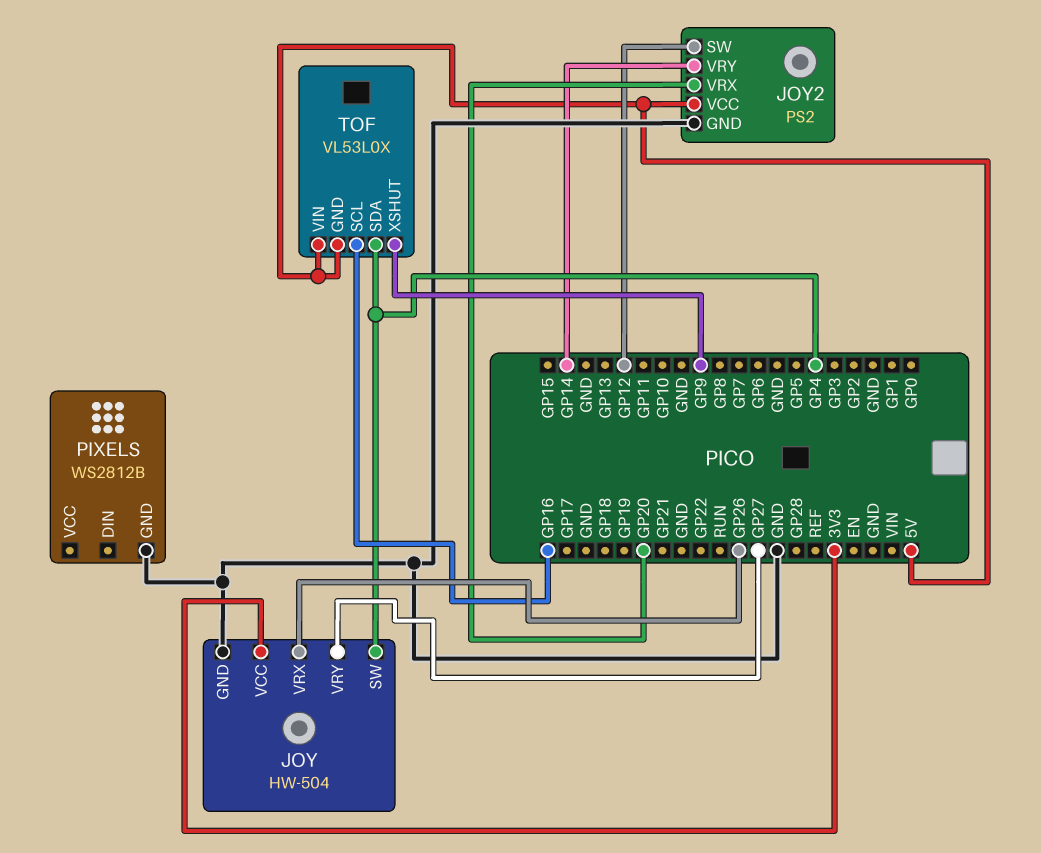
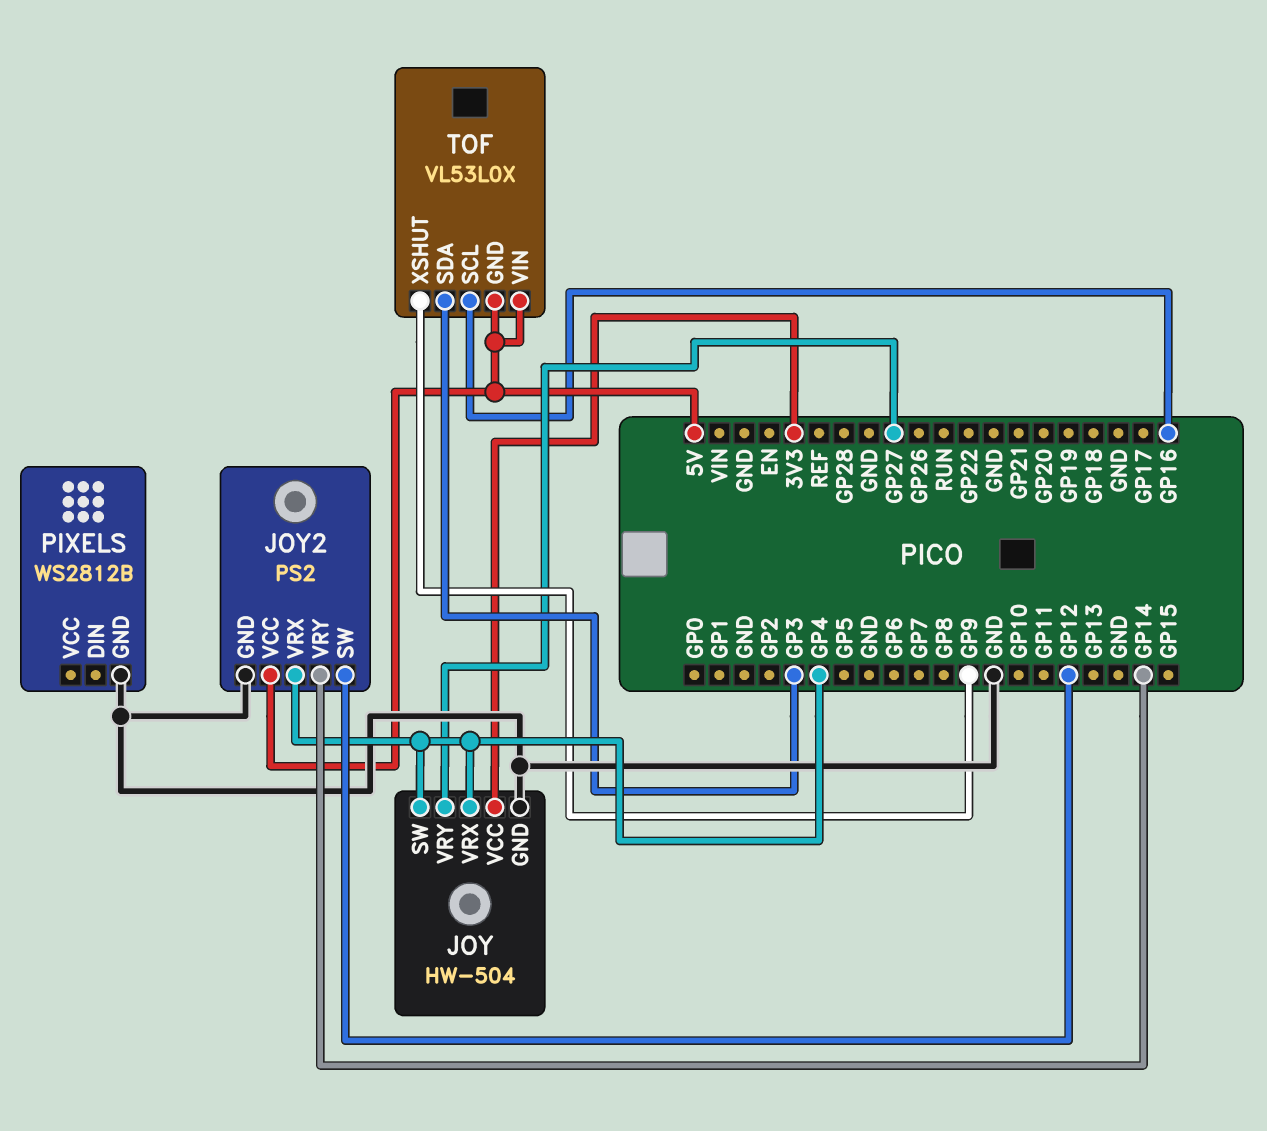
JOY pin VRX: GP26 -> GP4
JOY2 pin VRX: GP20 -> GP4
TOF pin SDA: GP4 -> GP3

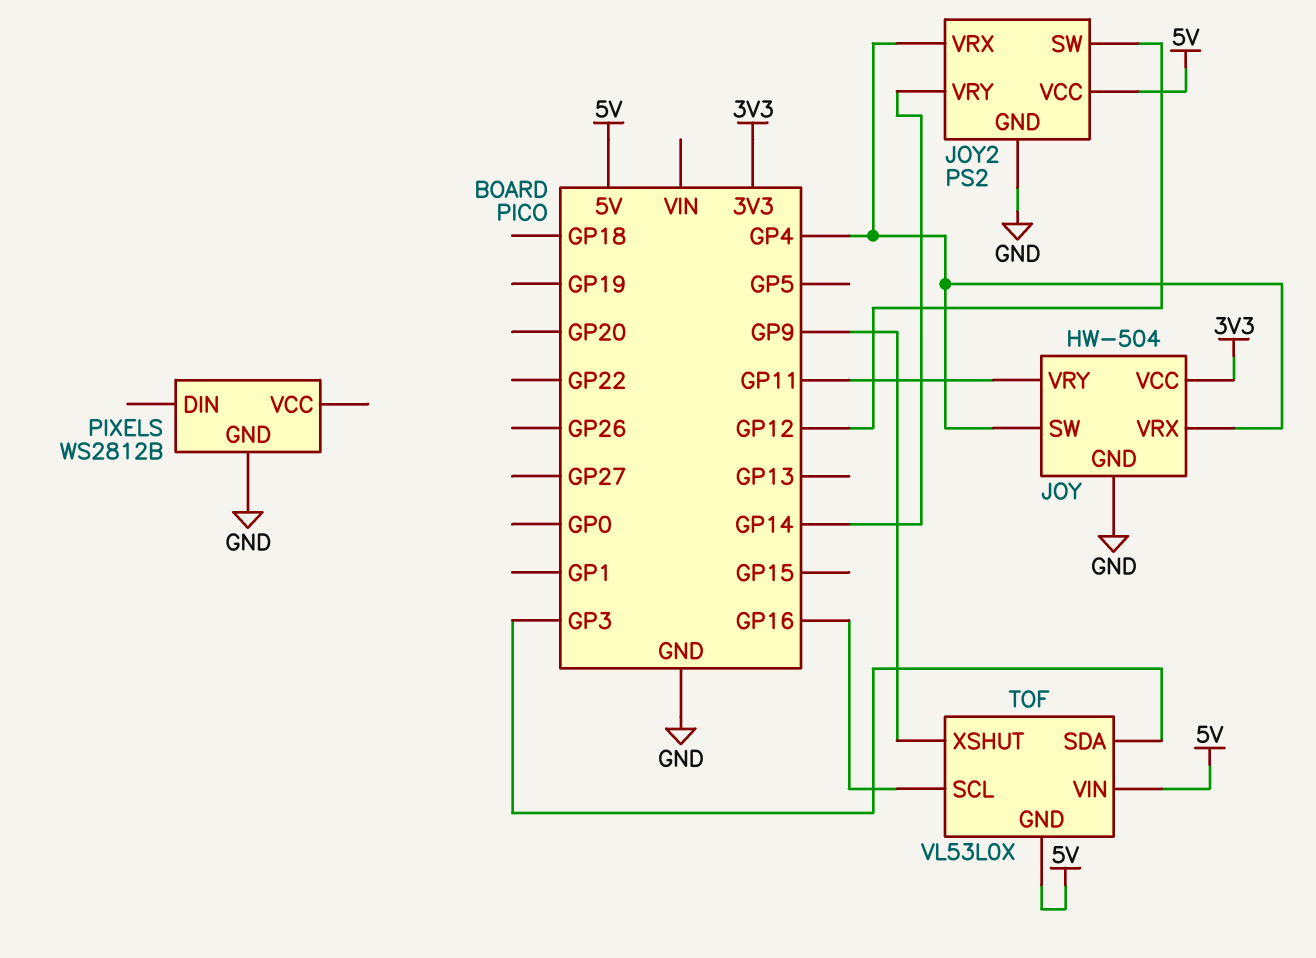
JOY pin VRY: GP27 -> GP11

